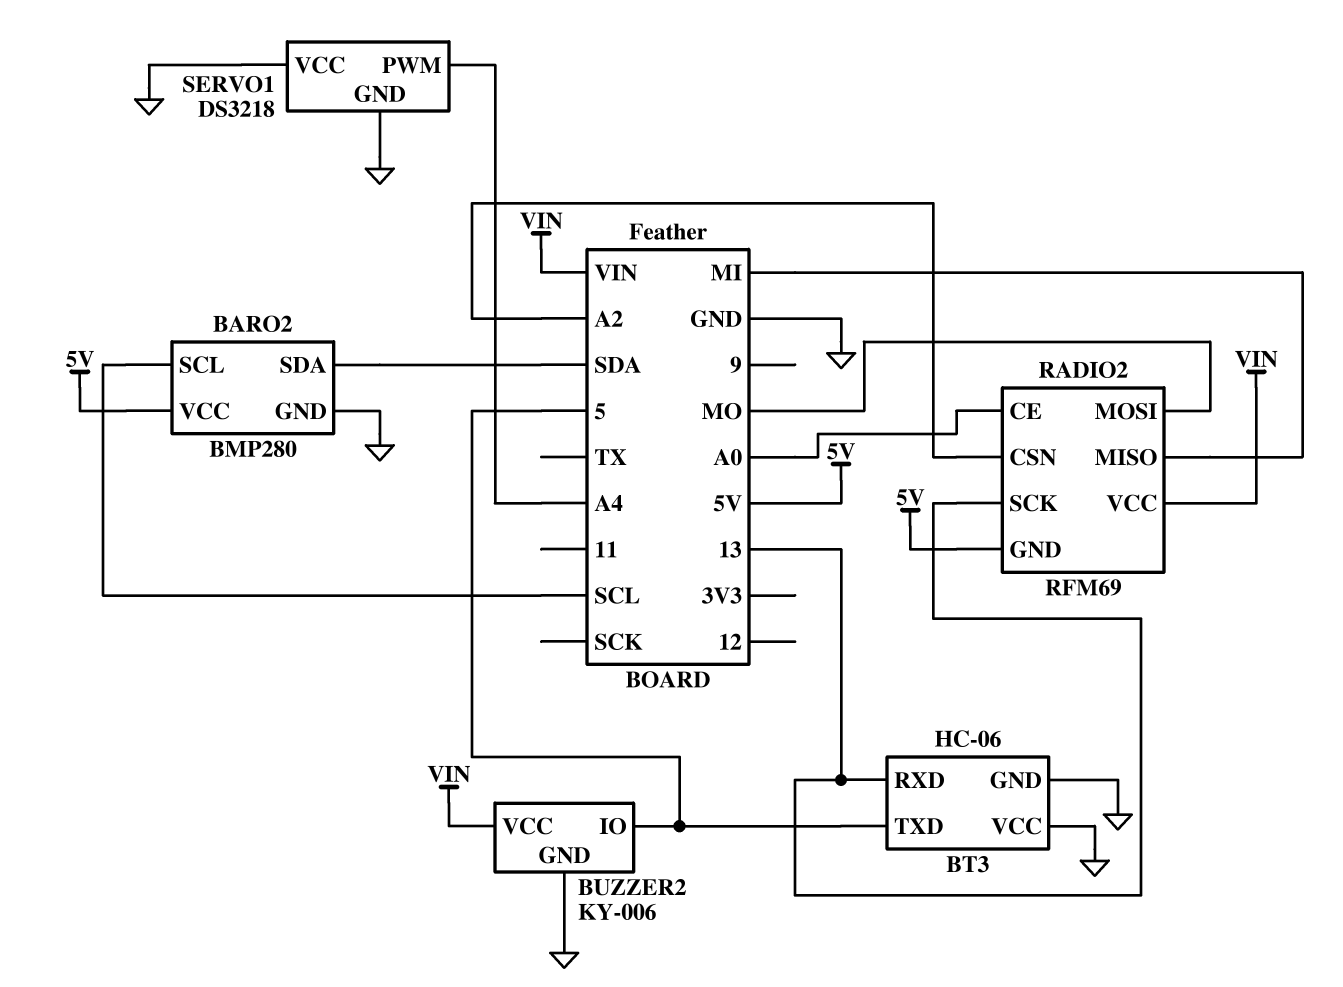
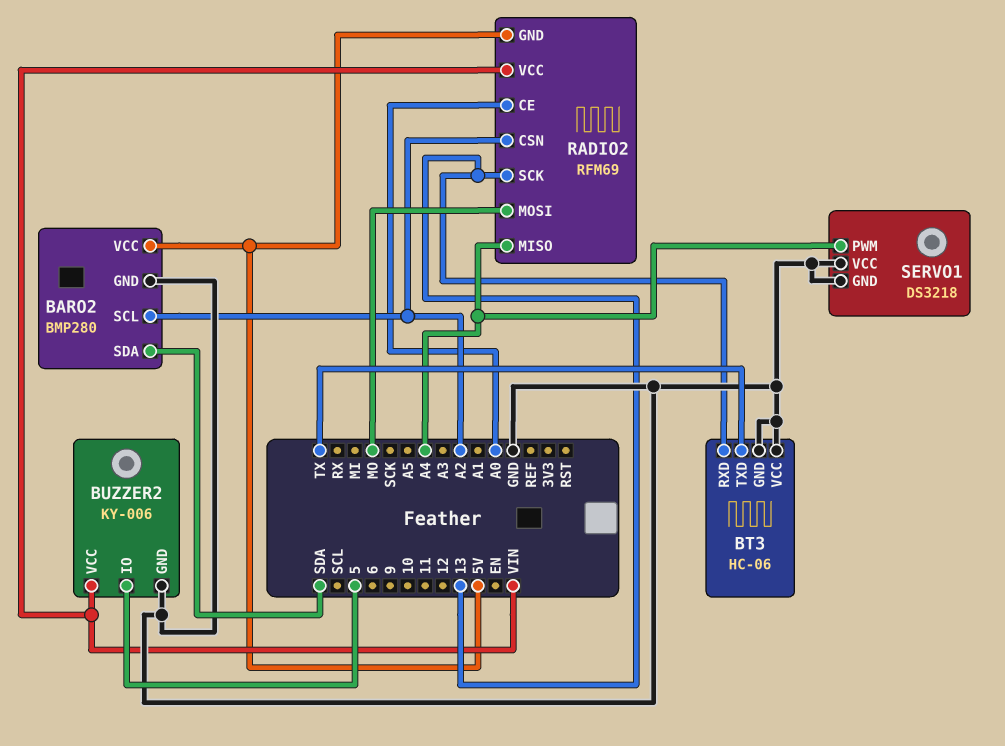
BARO2 pin SCL: SCL -> A2
BT3 pin TXD: 5 -> TX
RADIO2 pin MISO: MI -> A4

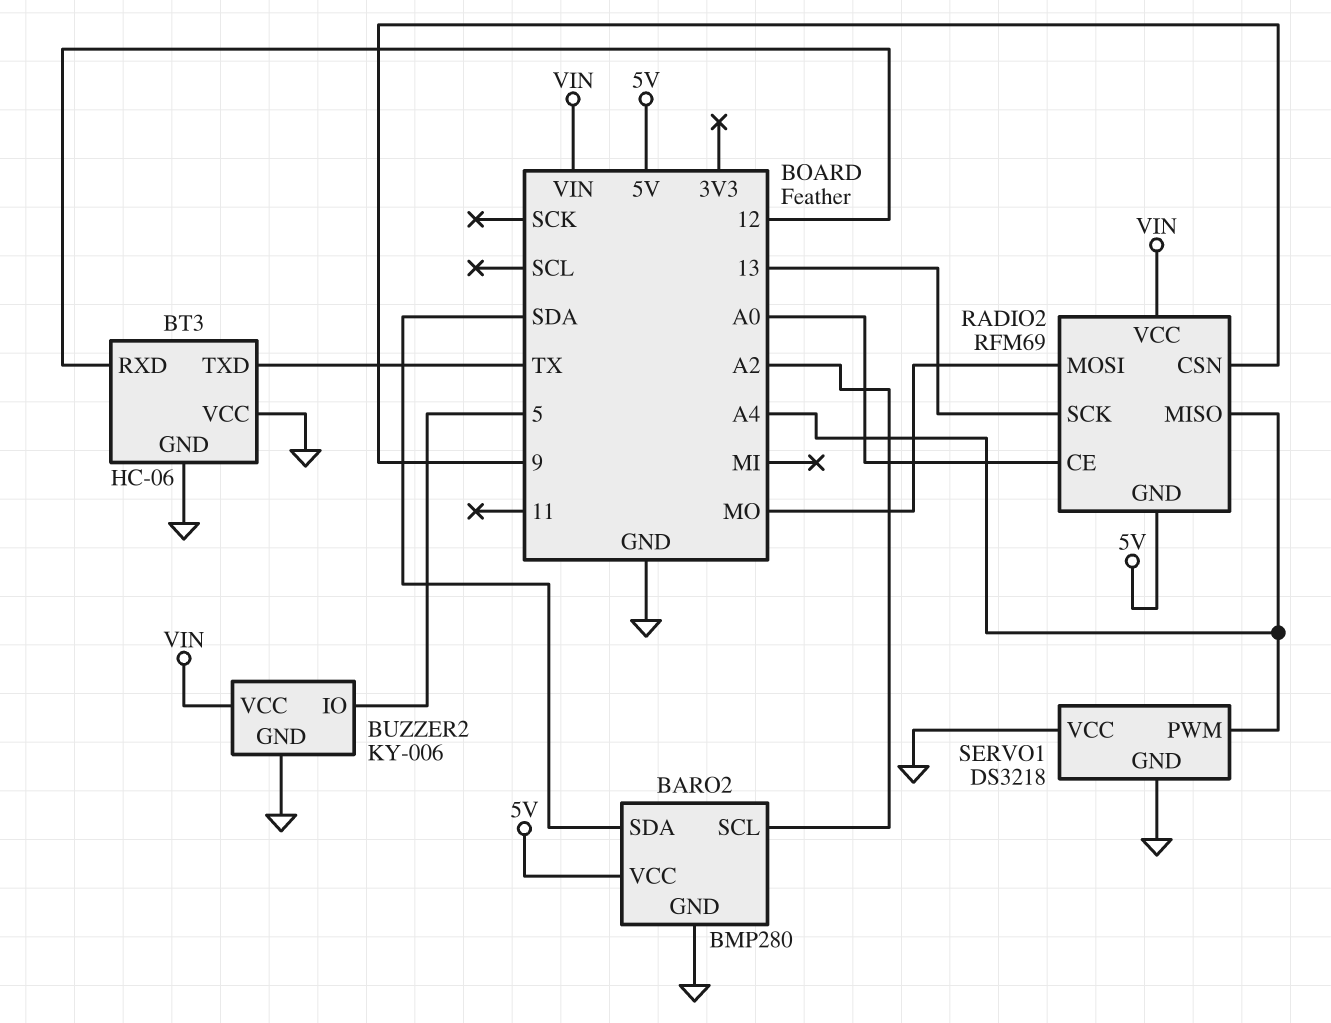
BT3 pin RXD: 13 -> 12
RADIO2 pin CSN: A2 -> 9

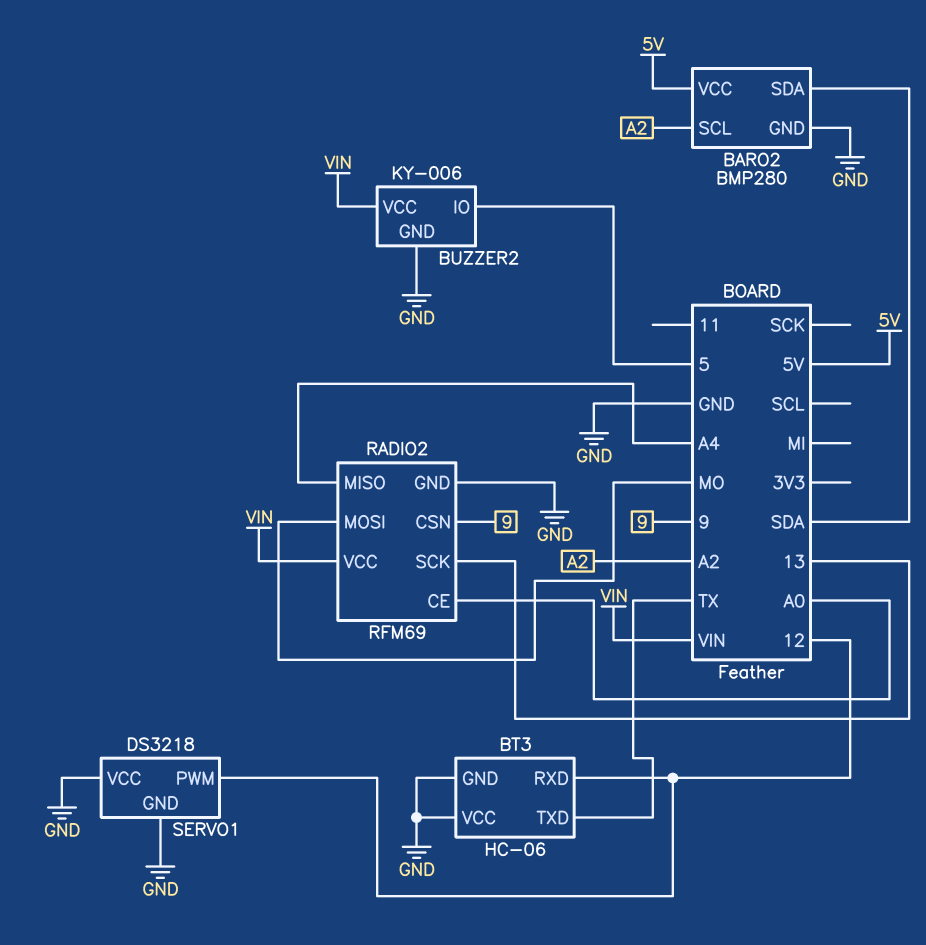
RADIO2 pin GND: 5V -> GND
SERVO1 pin PWM: A4 -> 12

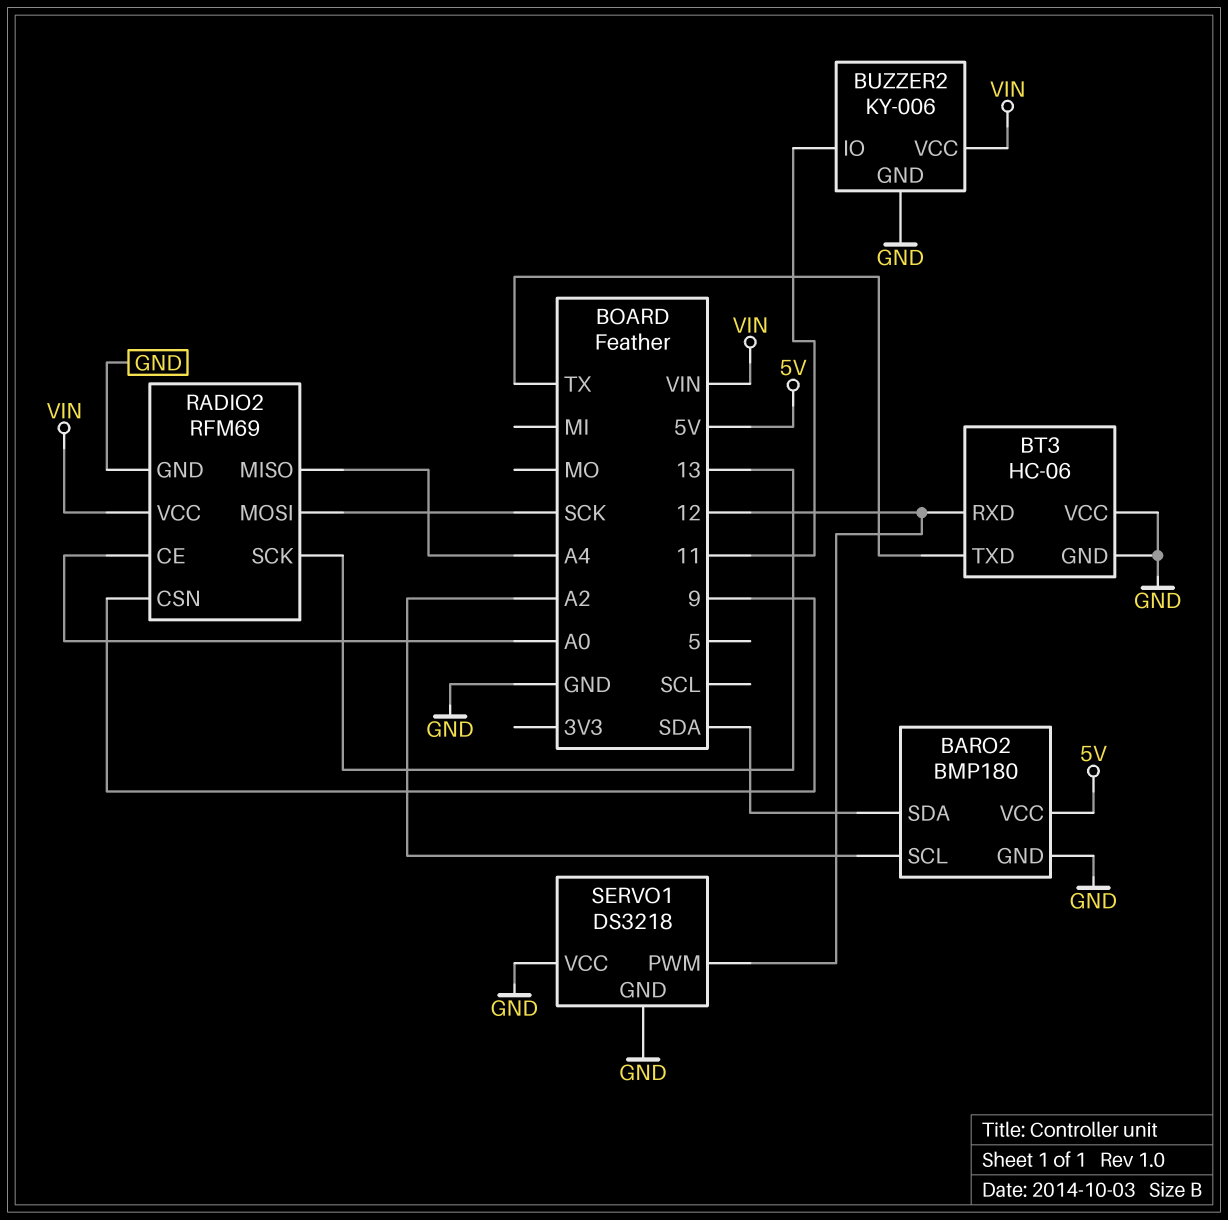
BARO2: BMP280 -> BMP180
BUZZER2 pin IO: 5 -> 11
RADIO2 pin MOSI: MO -> SCK

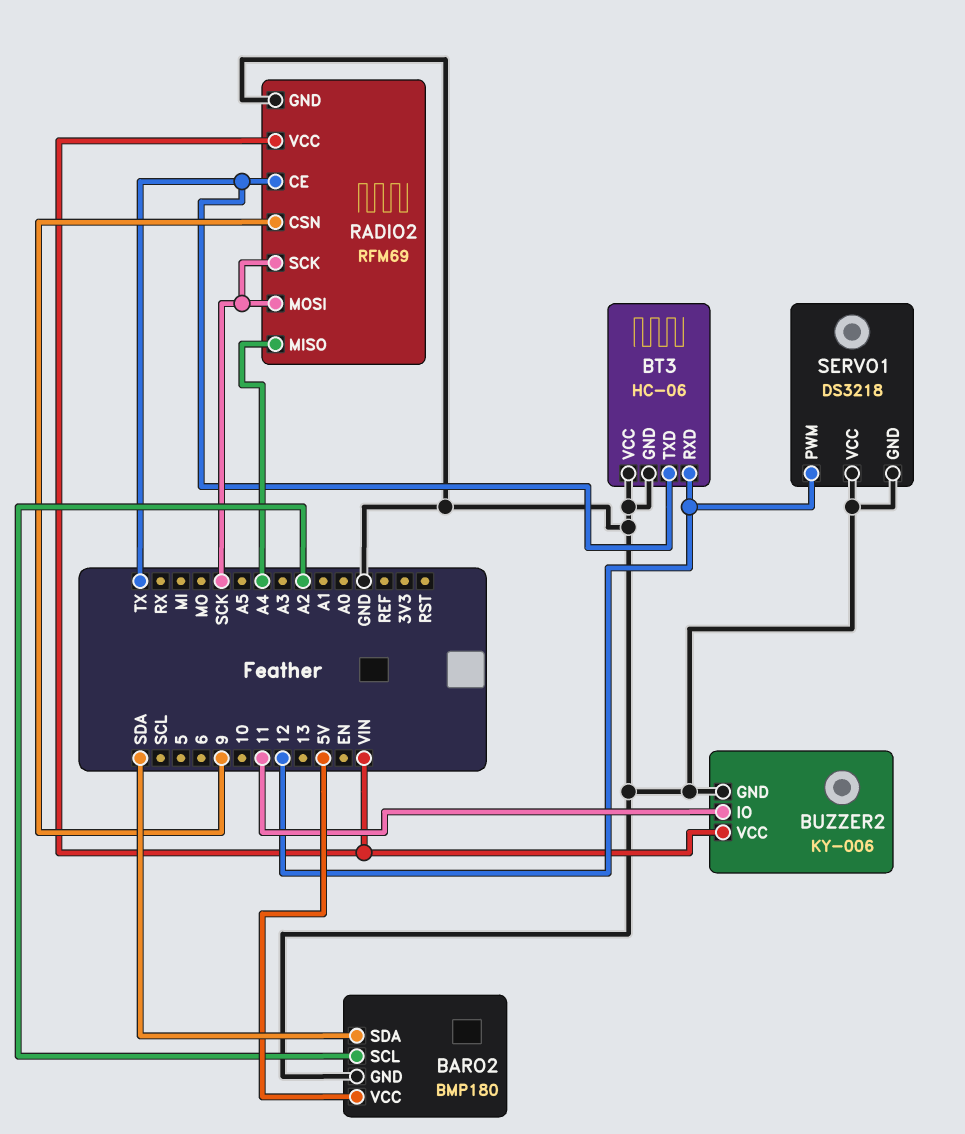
RADIO2 pin CE: A0 -> TX
RADIO2 pin SCK: 13 -> SCK

